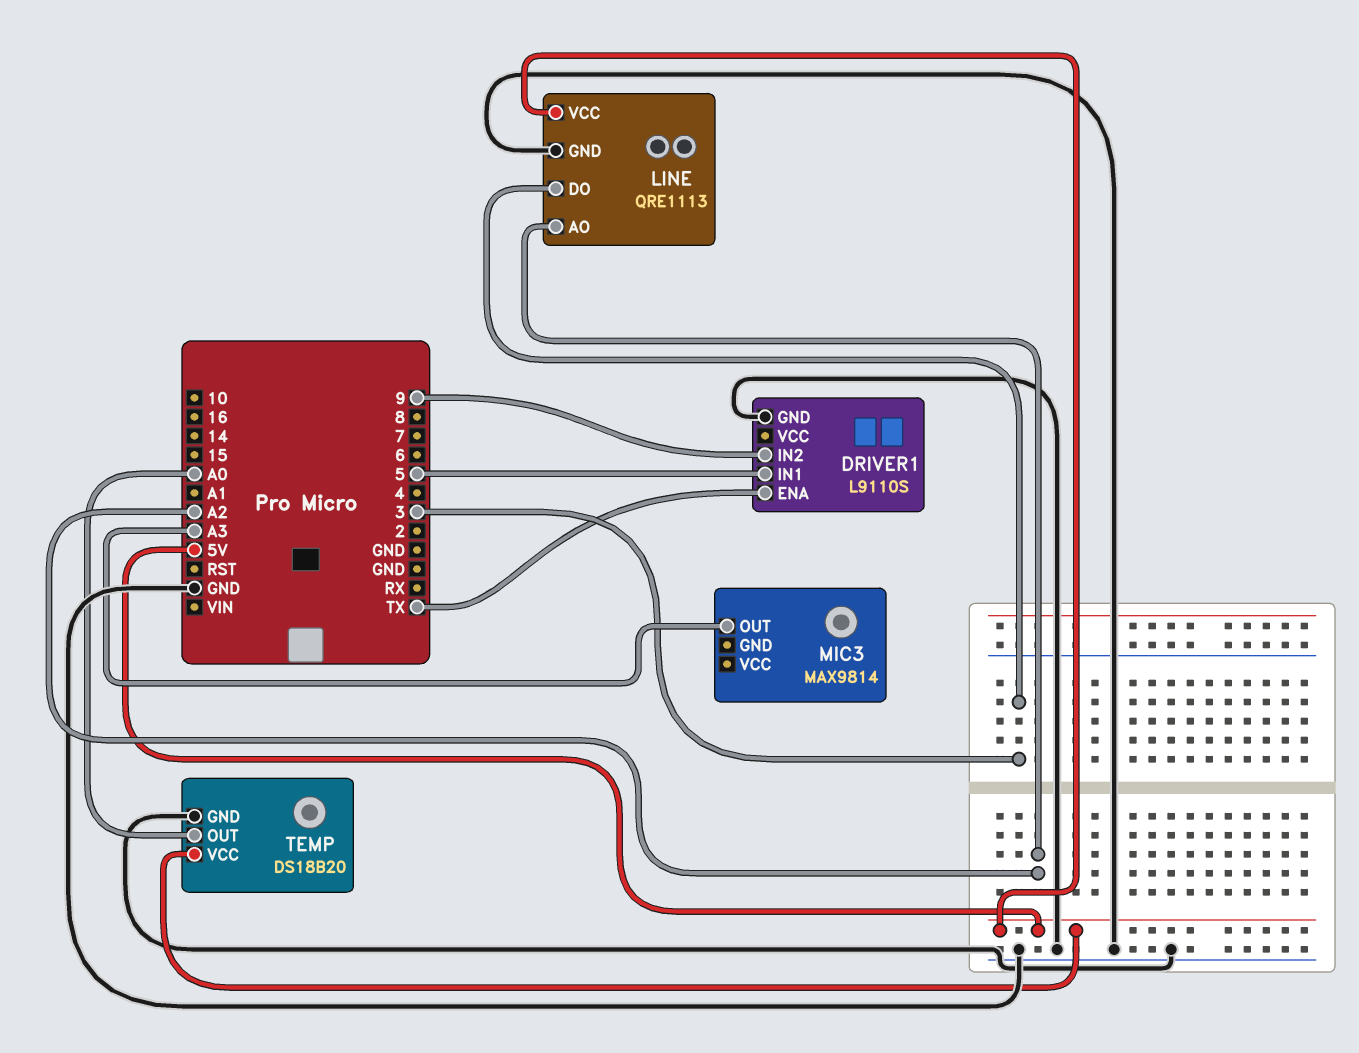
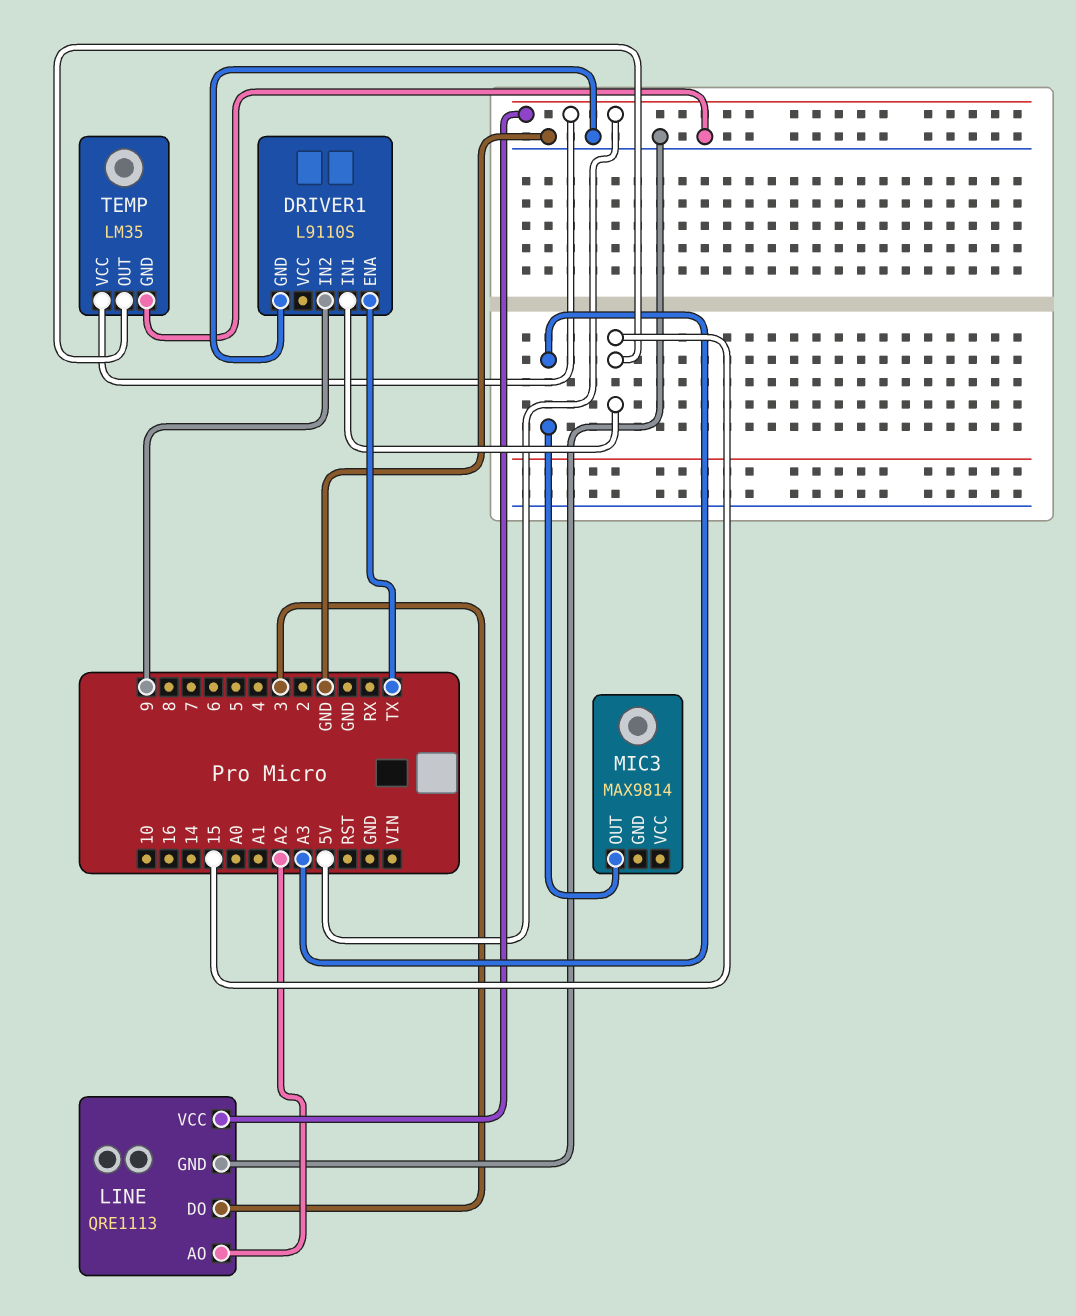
DRIVER1 pin IN1: 5 -> 15
TEMP: DS18B20 -> LM35
TEMP pin OUT: A0 -> 15

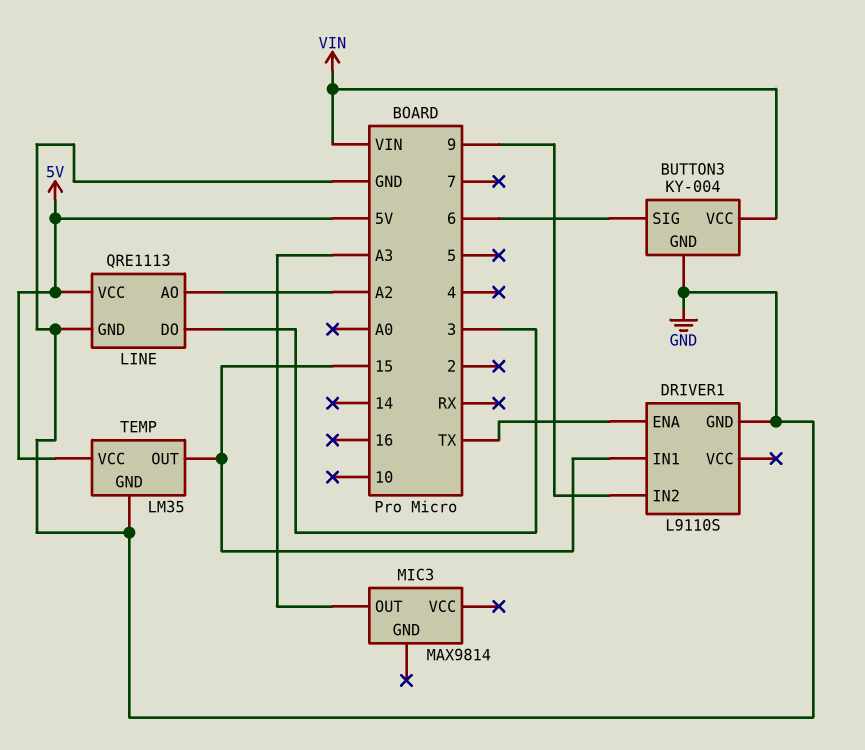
BUTTON3: none -> KY-004
BUTTON3 pin GND: none -> GND
BUTTON3 pin SIG: none -> 6
BUTTON3 pin VCC: none -> VIN

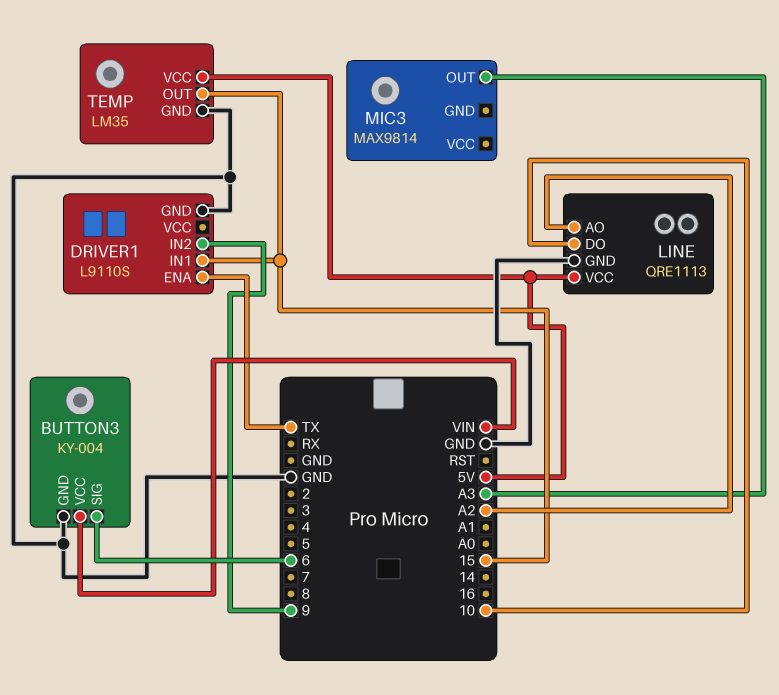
LINE pin DO: 3 -> 10

